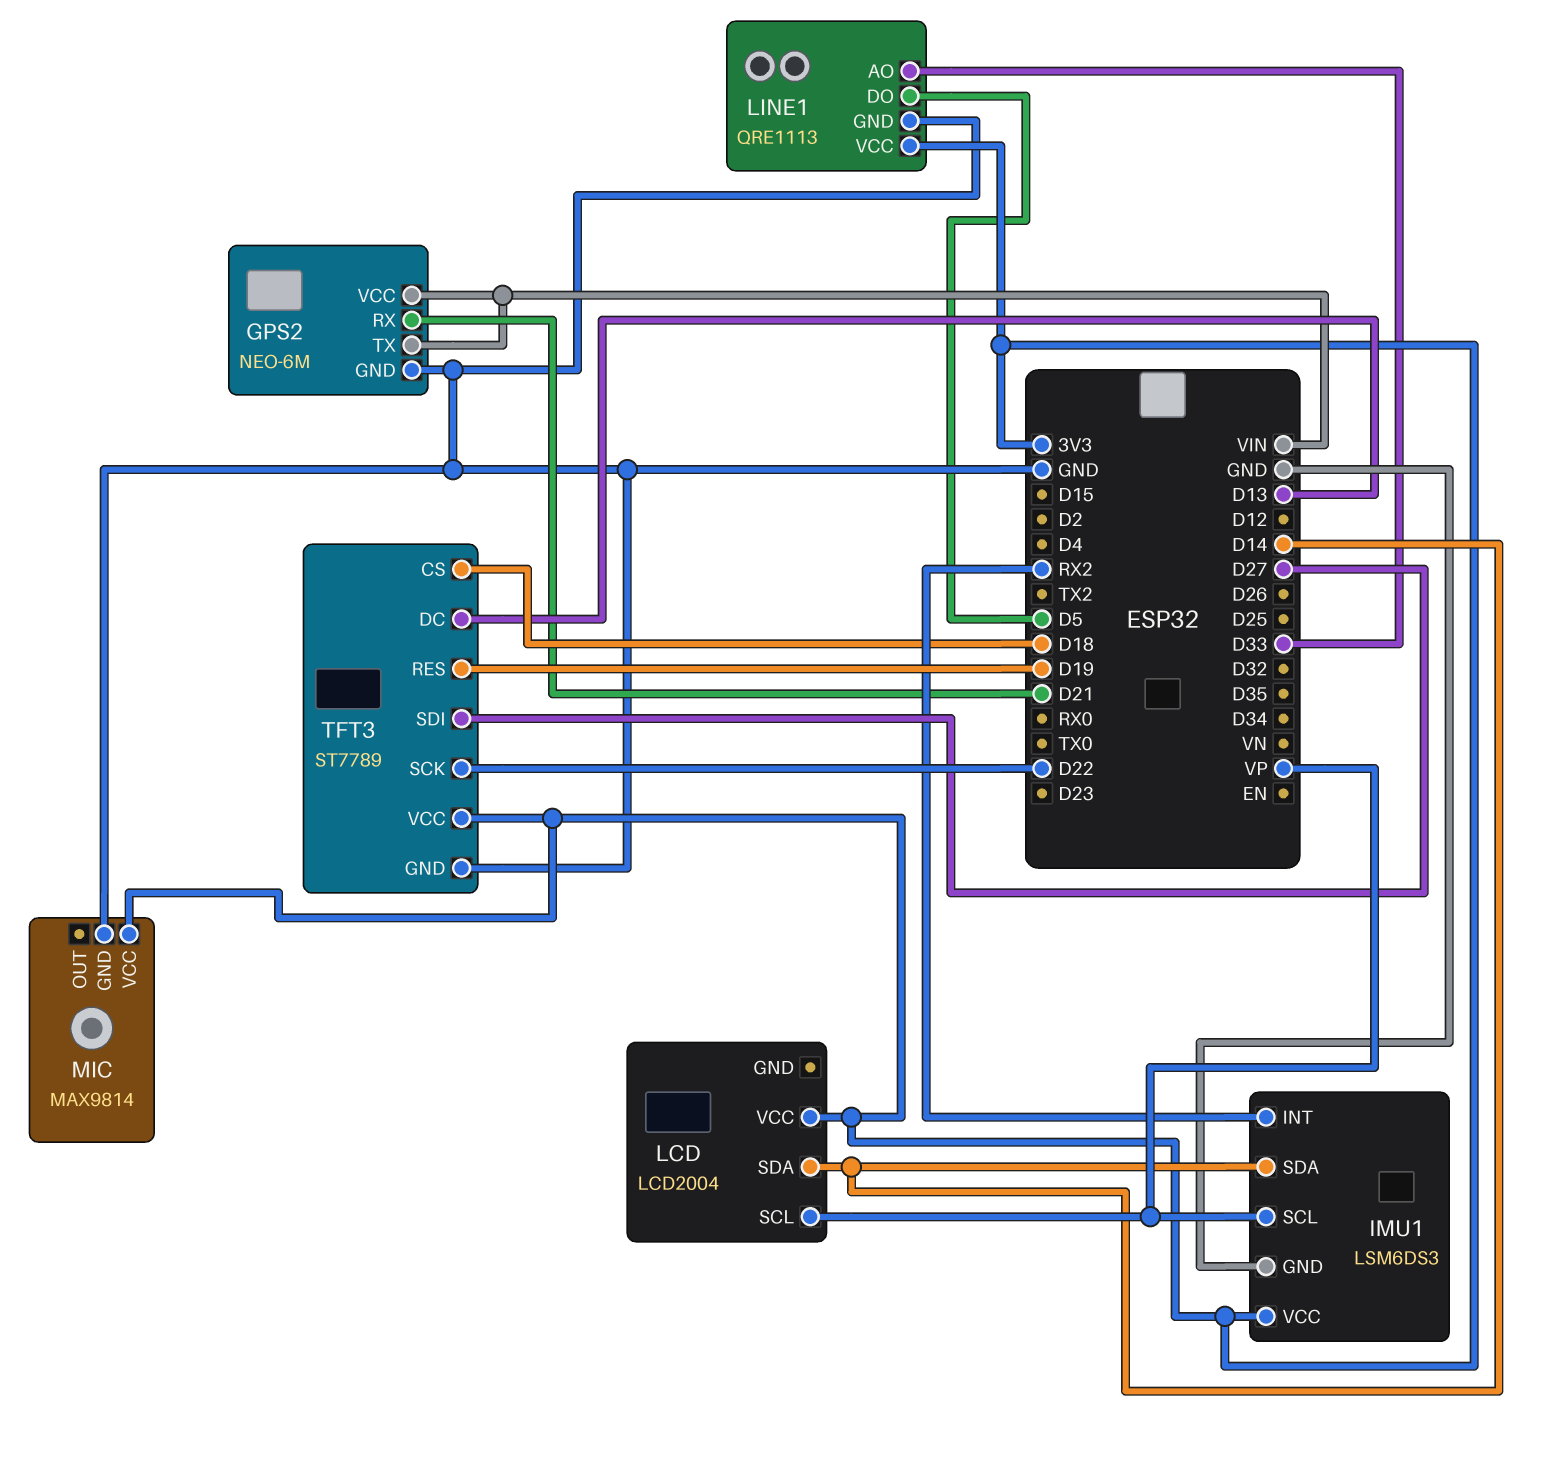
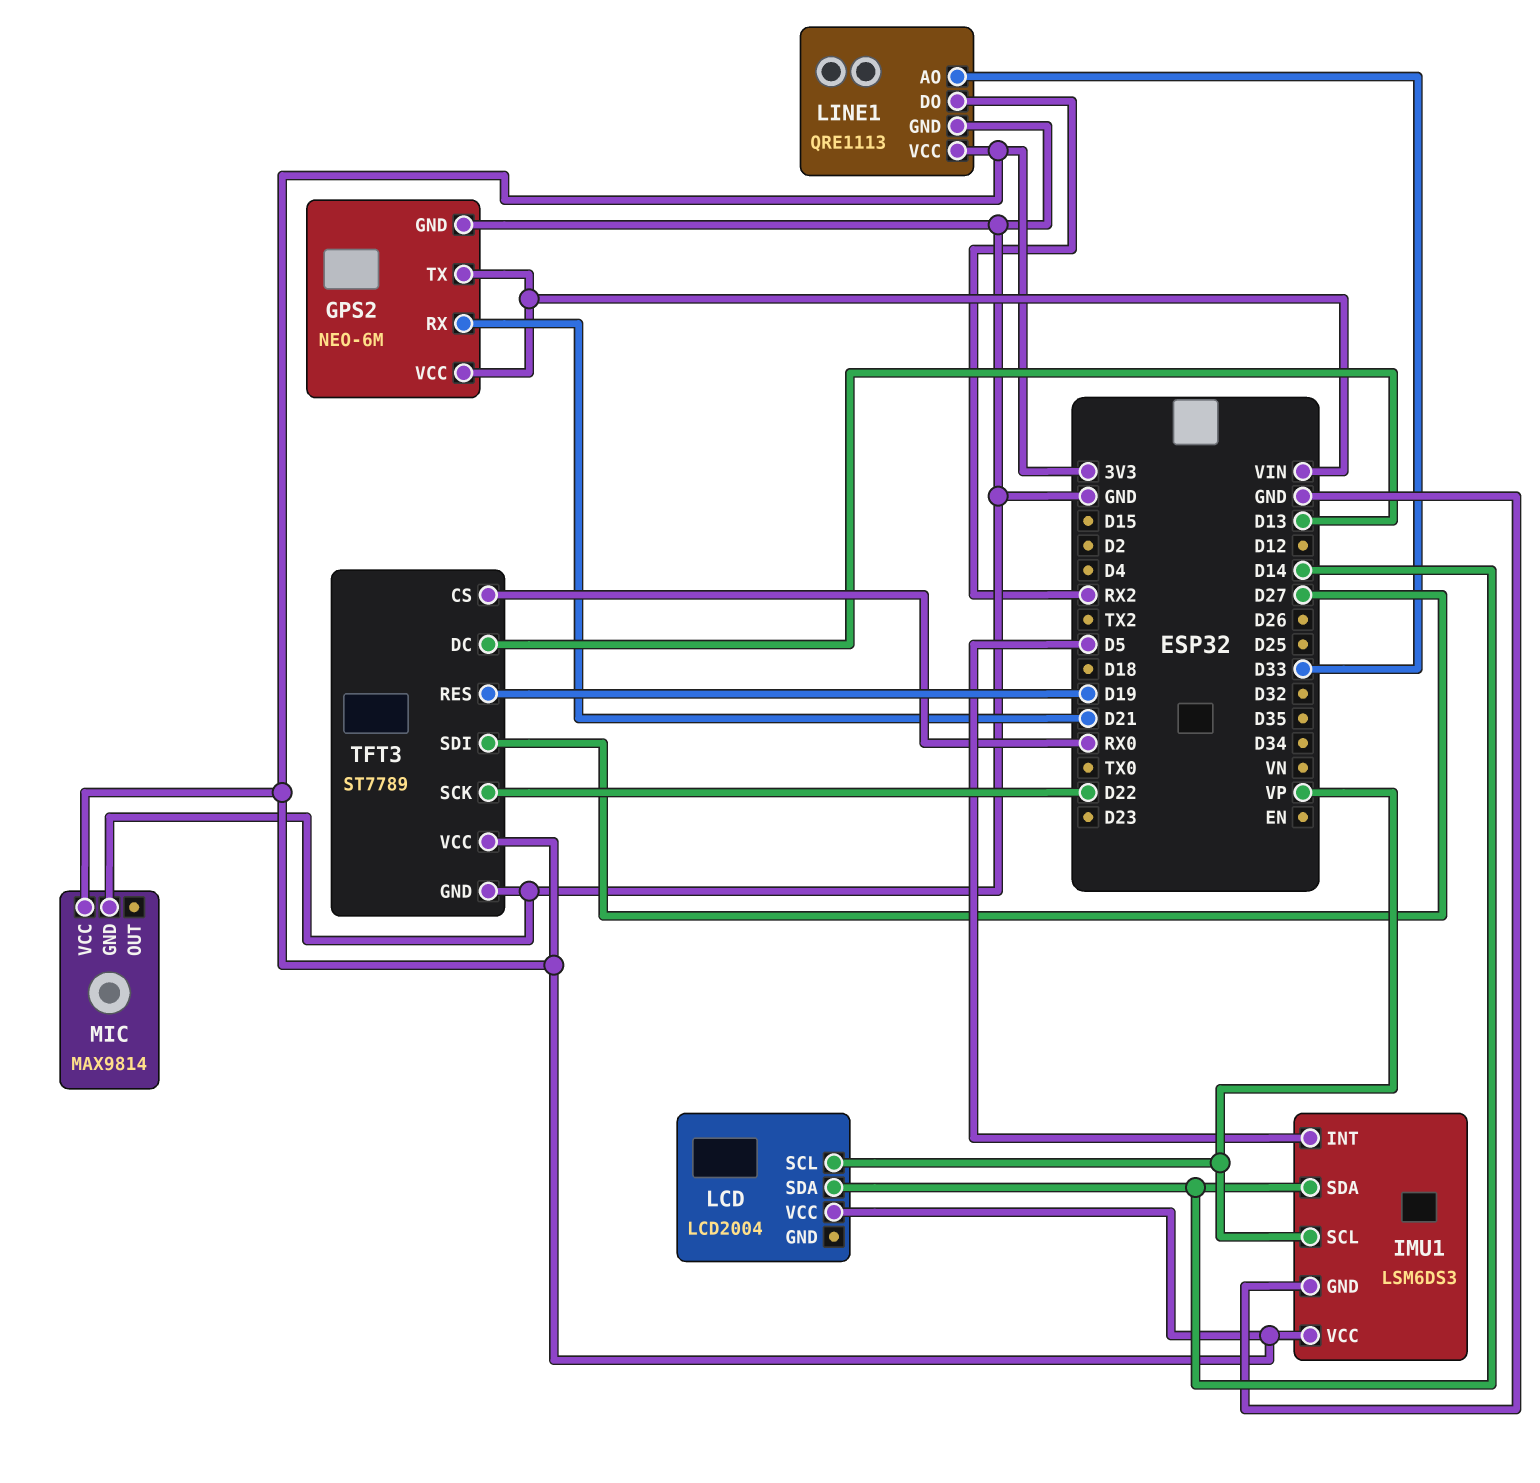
IMU1 pin INT: RX2 -> D5
LINE1 pin DO: D5 -> RX2
TFT3 pin CS: D18 -> RX0

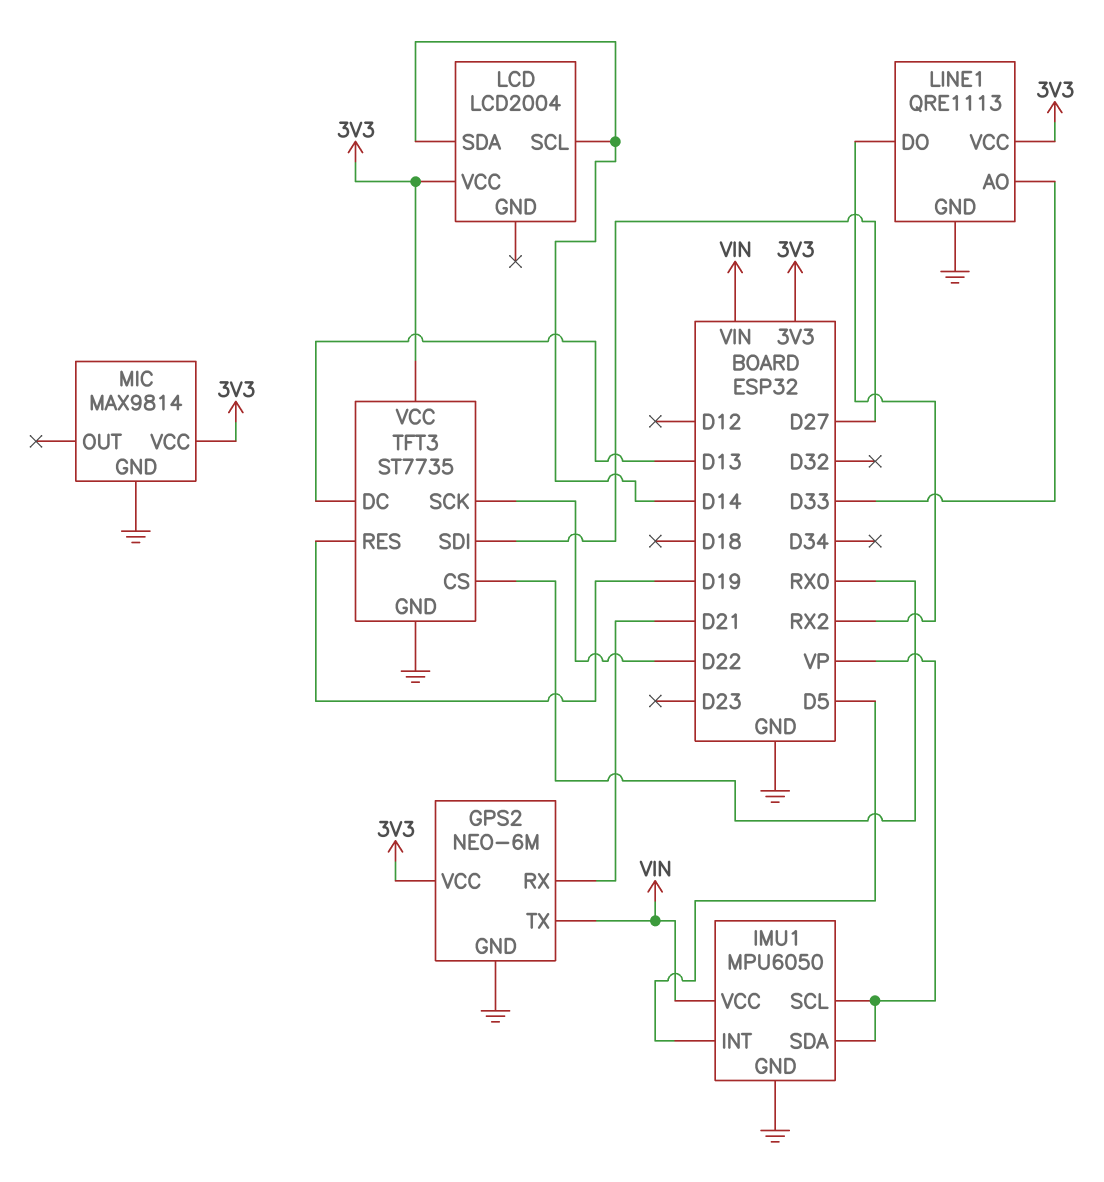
GPS2 pin VCC: VIN -> 3V3
IMU1: LSM6DS3 -> MPU6050
IMU1 pin SDA: D14 -> VP
IMU1 pin VCC: 3V3 -> VIN
LCD pin SCL: VP -> D14
TFT3: ST7789 -> ST7735

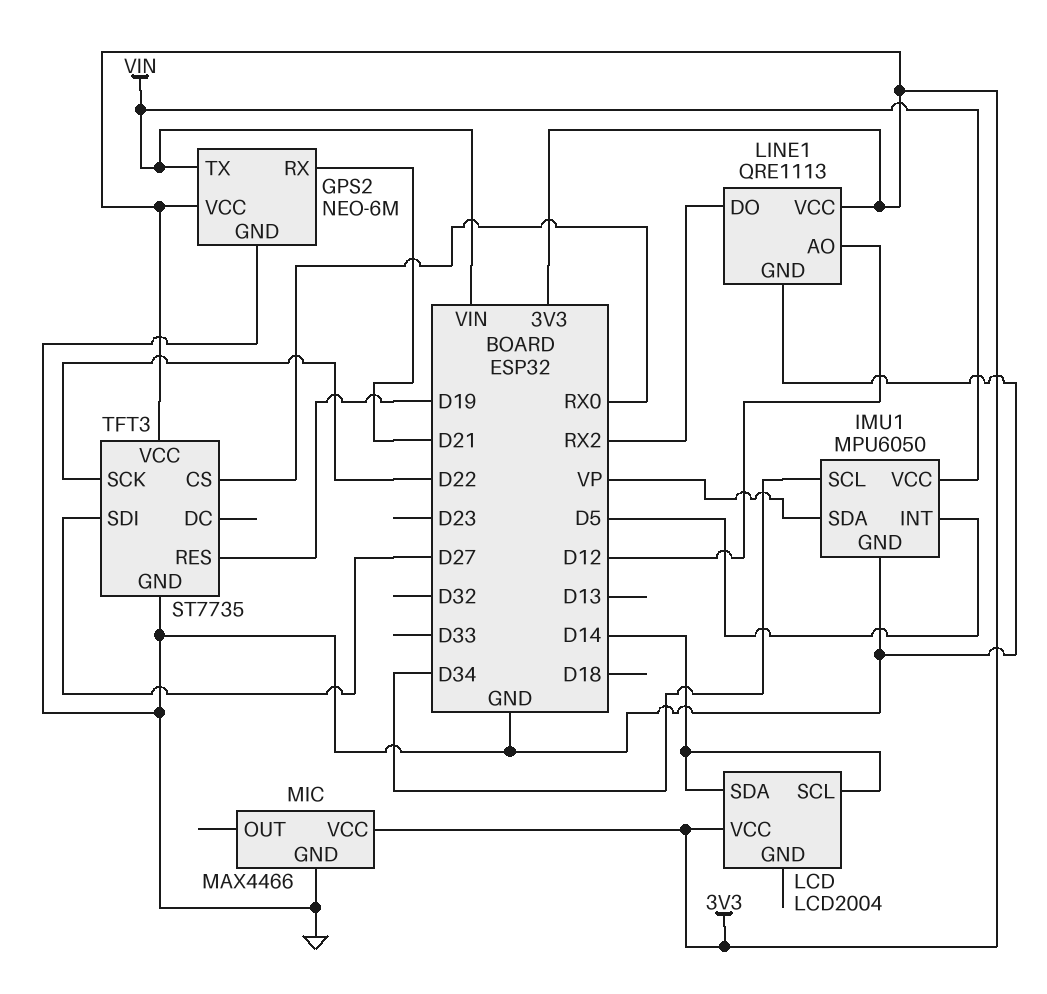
IMU1 pin SCL: VP -> D34
LINE1 pin AO: D33 -> D12
MIC: MAX9814 -> MAX4466
TFT3 pin DC: D13 -> none

